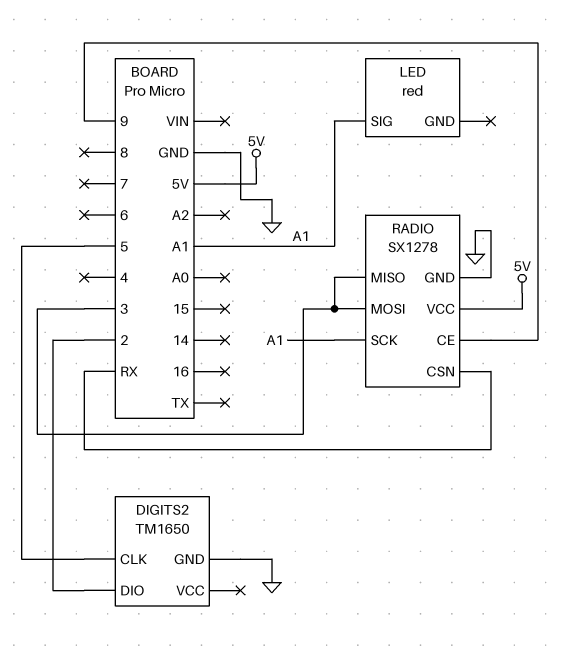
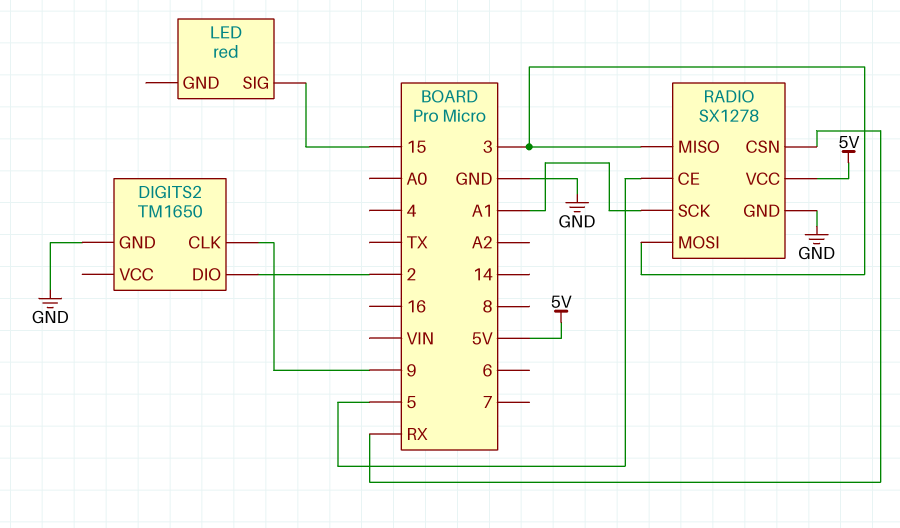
DIGITS2 pin CLK: 5 -> 9
LED pin SIG: A1 -> 15
RADIO pin CE: 9 -> 5

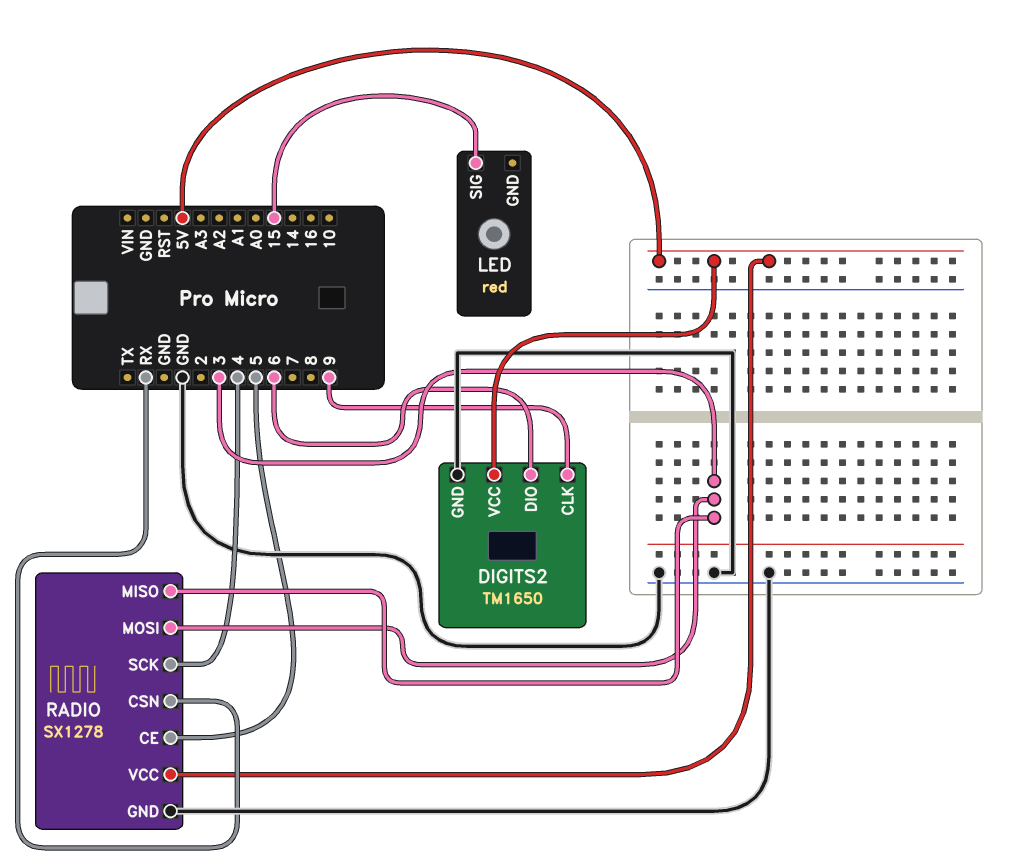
DIGITS2 pin DIO: 2 -> 6
DIGITS2 pin VCC: none -> 5V
RADIO pin SCK: A1 -> 4

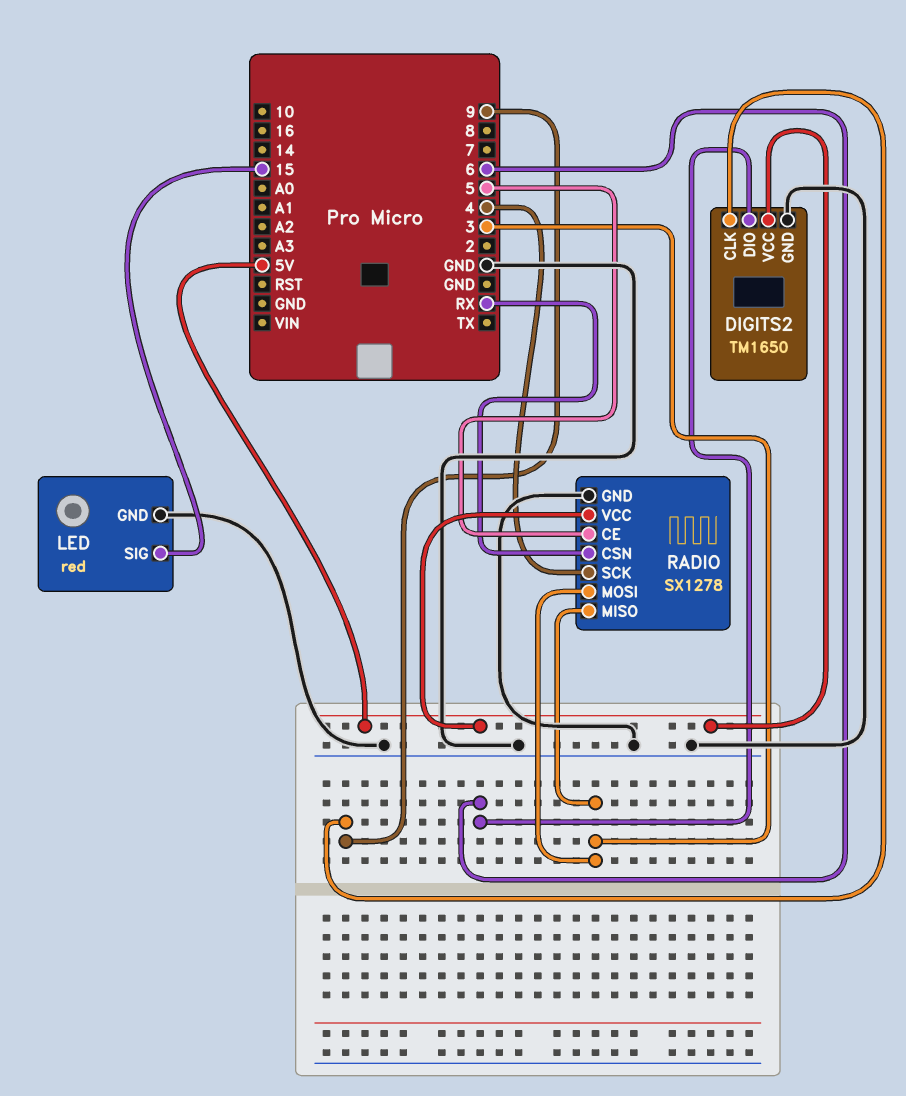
LED pin GND: none -> GND

